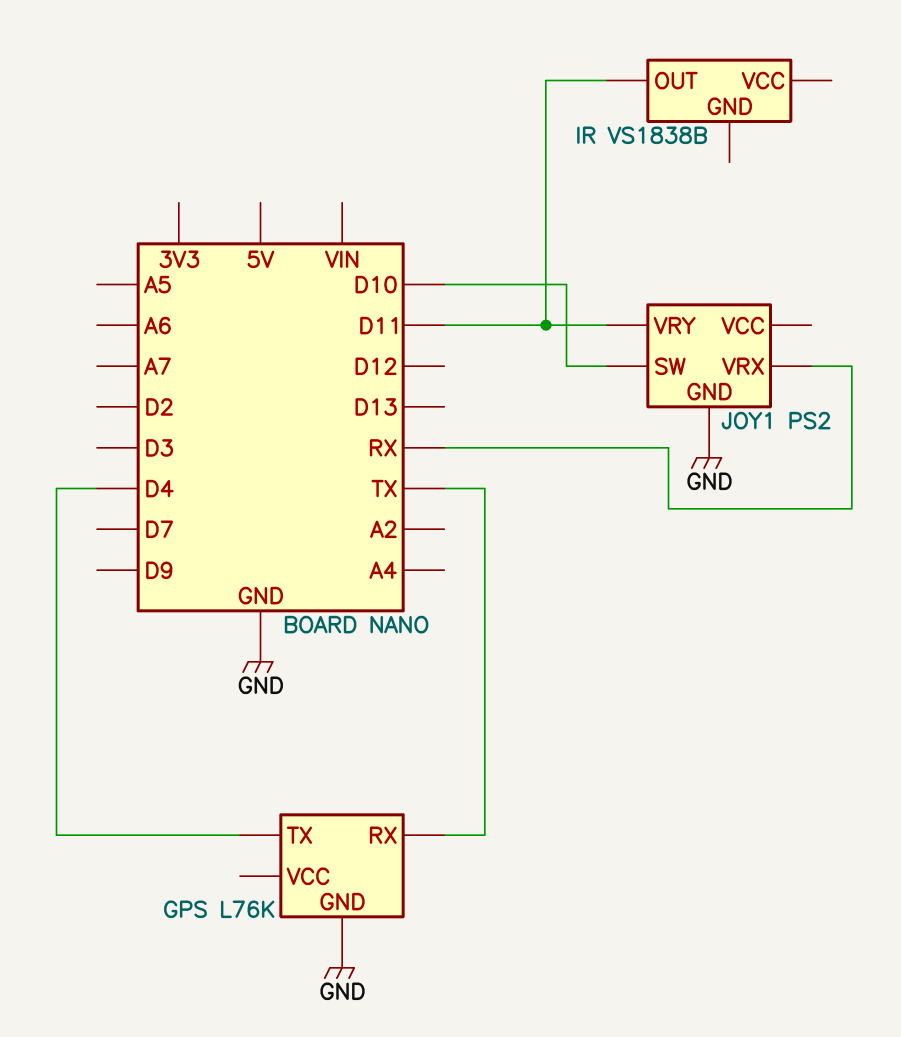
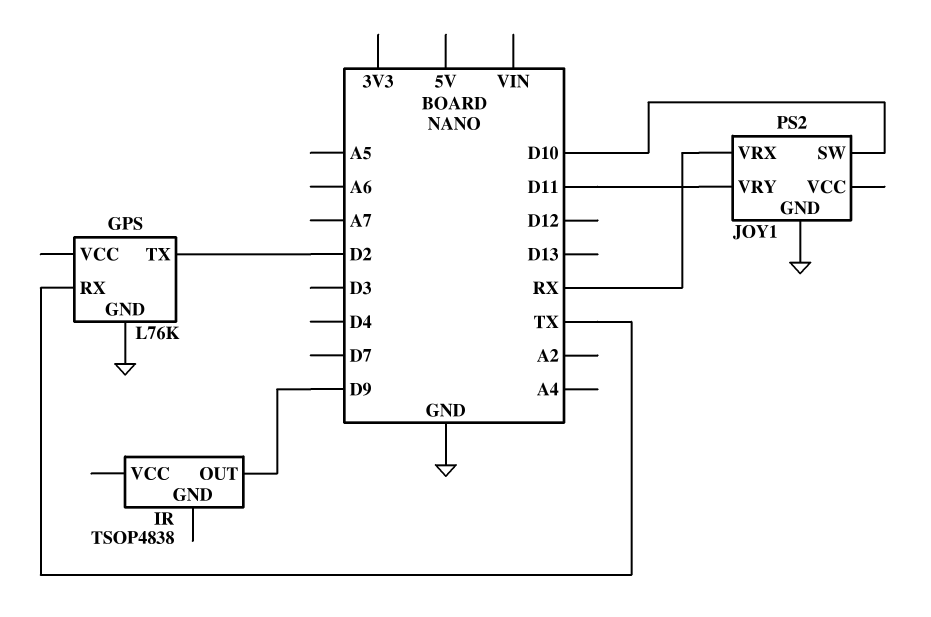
GPS pin TX: D4 -> D2
IR: VS1838B -> TSOP4838
IR pin OUT: D11 -> D9

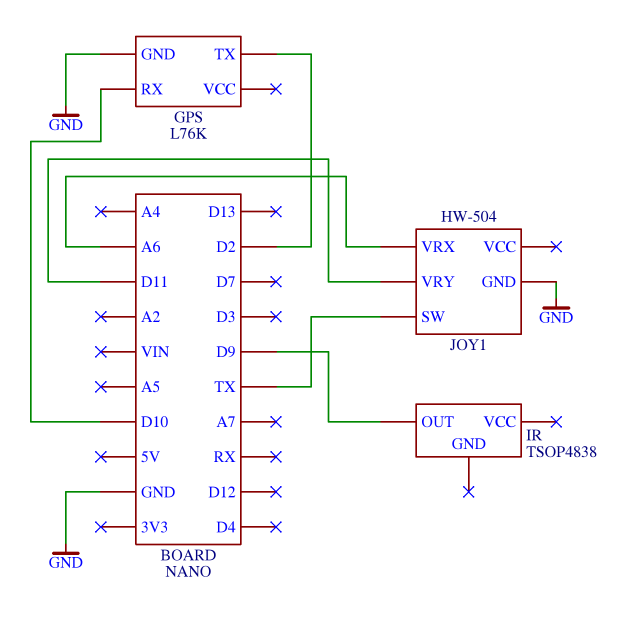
GPS pin RX: TX -> D10
JOY1: PS2 -> HW-504
JOY1 pin SW: D10 -> TX
JOY1 pin VRX: RX -> A6

